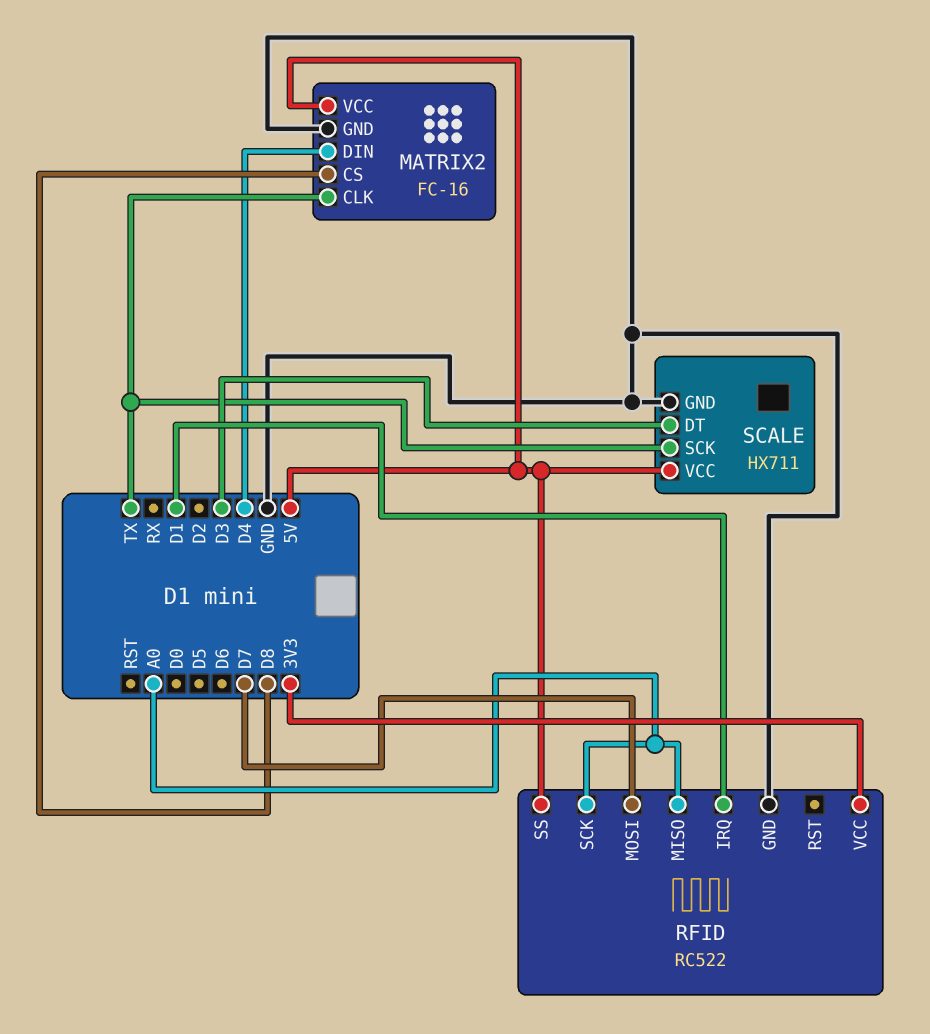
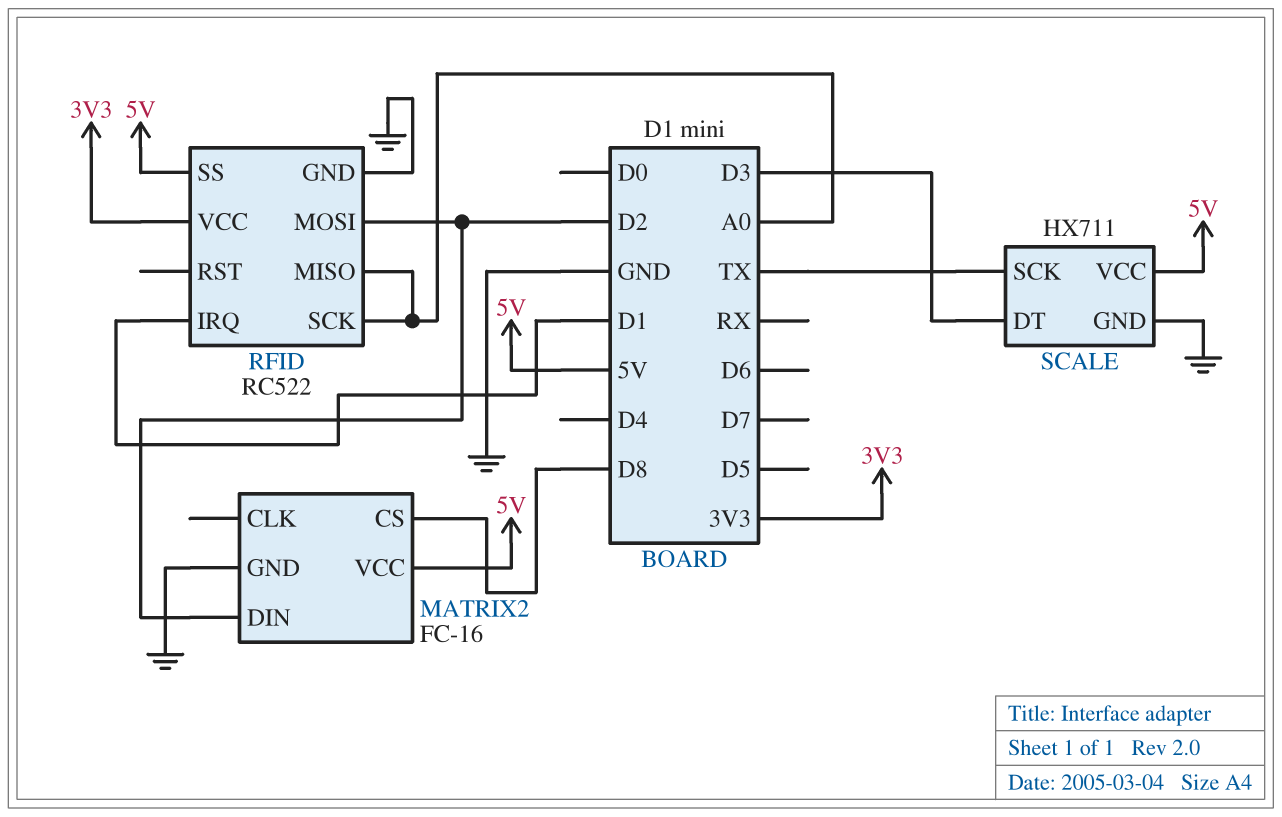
MATRIX2 pin CLK: TX -> none
MATRIX2 pin DIN: D4 -> D2
RFID pin MOSI: D7 -> D2

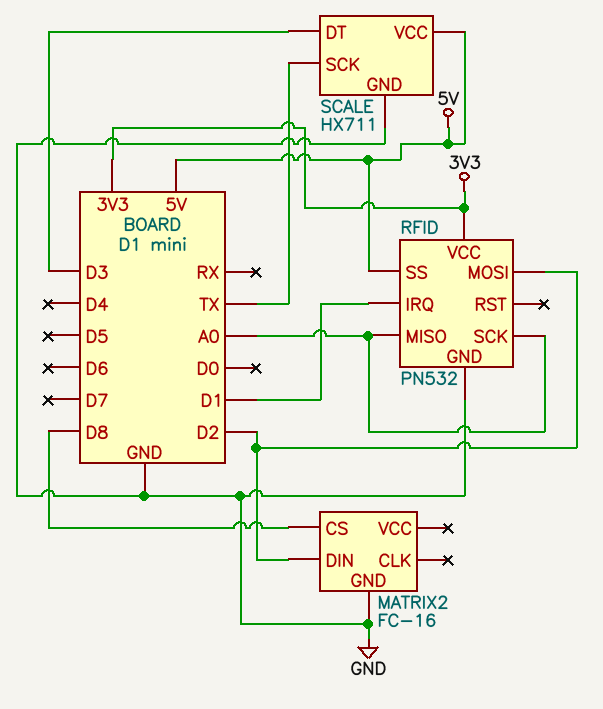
MATRIX2 pin VCC: 5V -> none
RFID: RC522 -> PN532

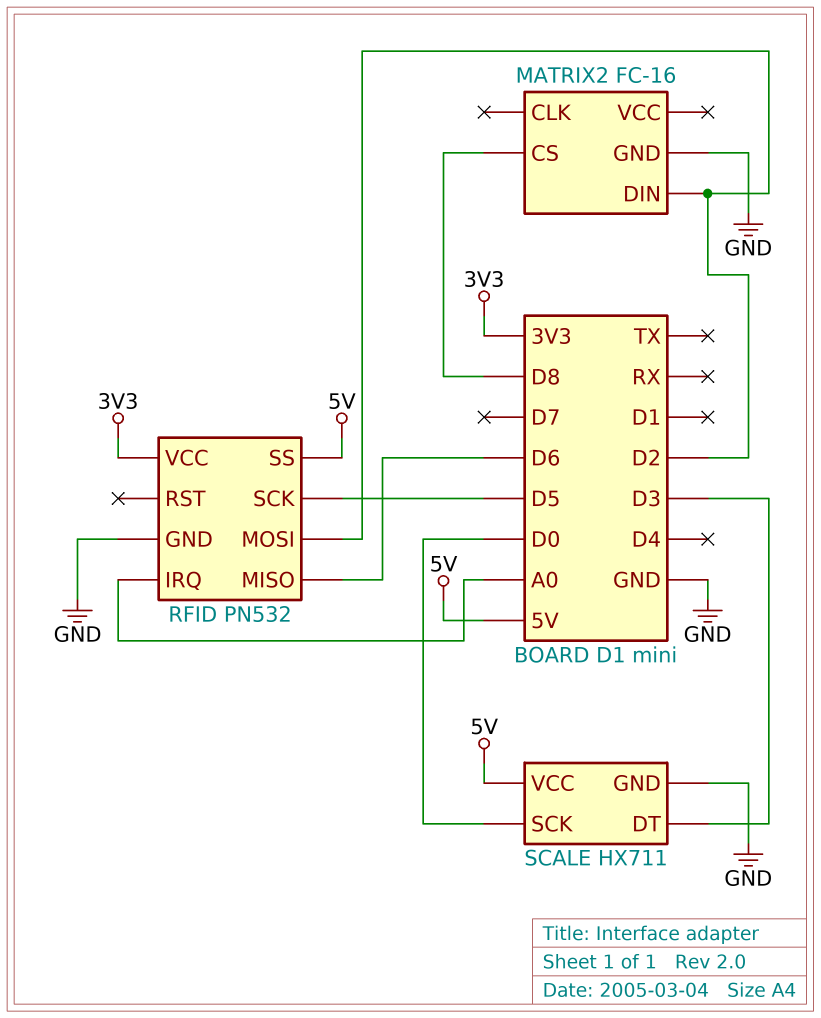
RFID pin IRQ: D1 -> A0
RFID pin MISO: A0 -> D6
RFID pin SCK: A0 -> D5
SCALE pin SCK: TX -> D0

